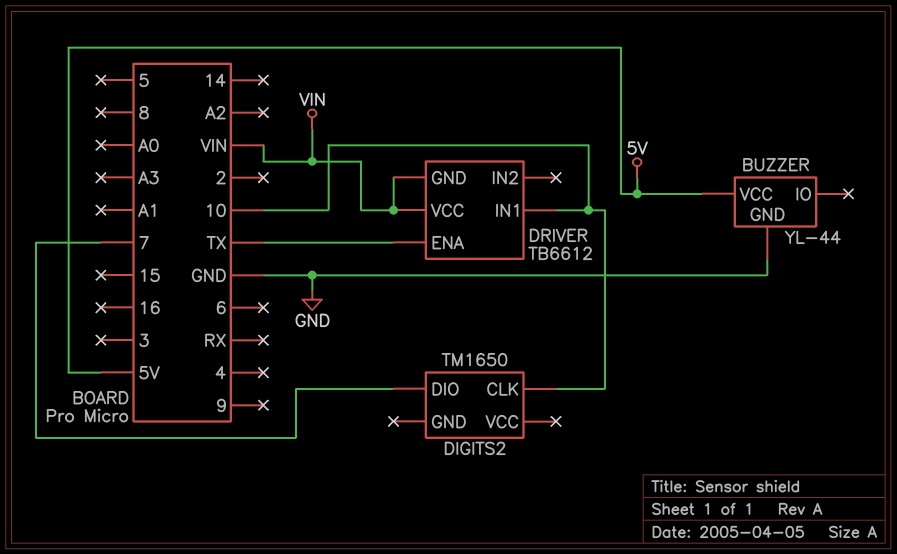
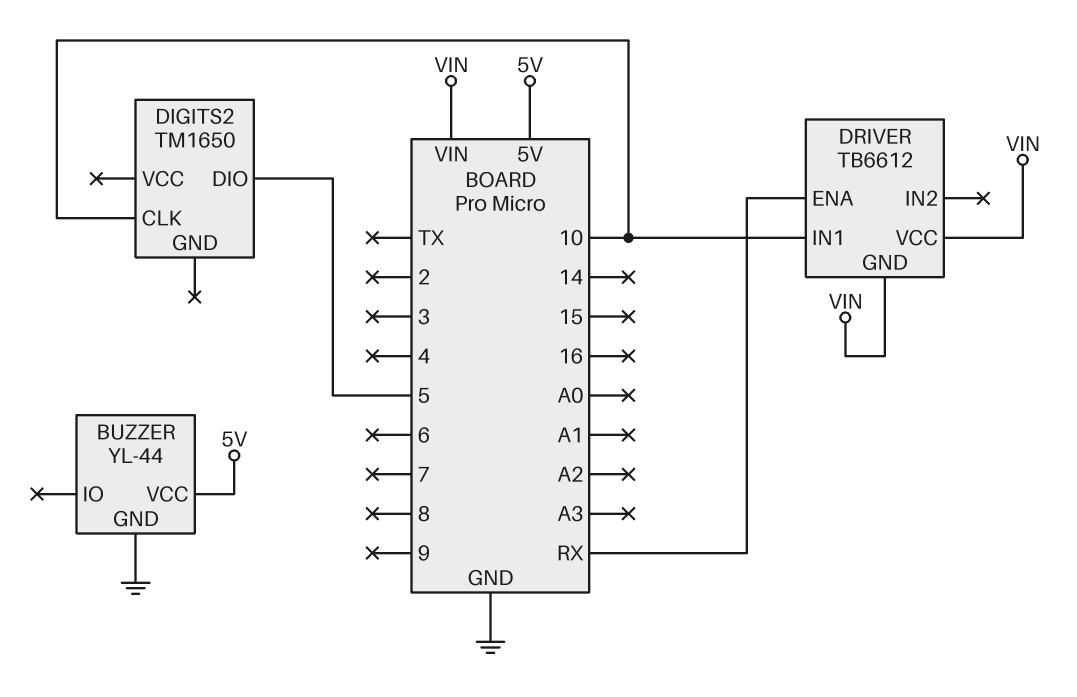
DIGITS2 pin DIO: 7 -> 5
DRIVER pin ENA: TX -> RX

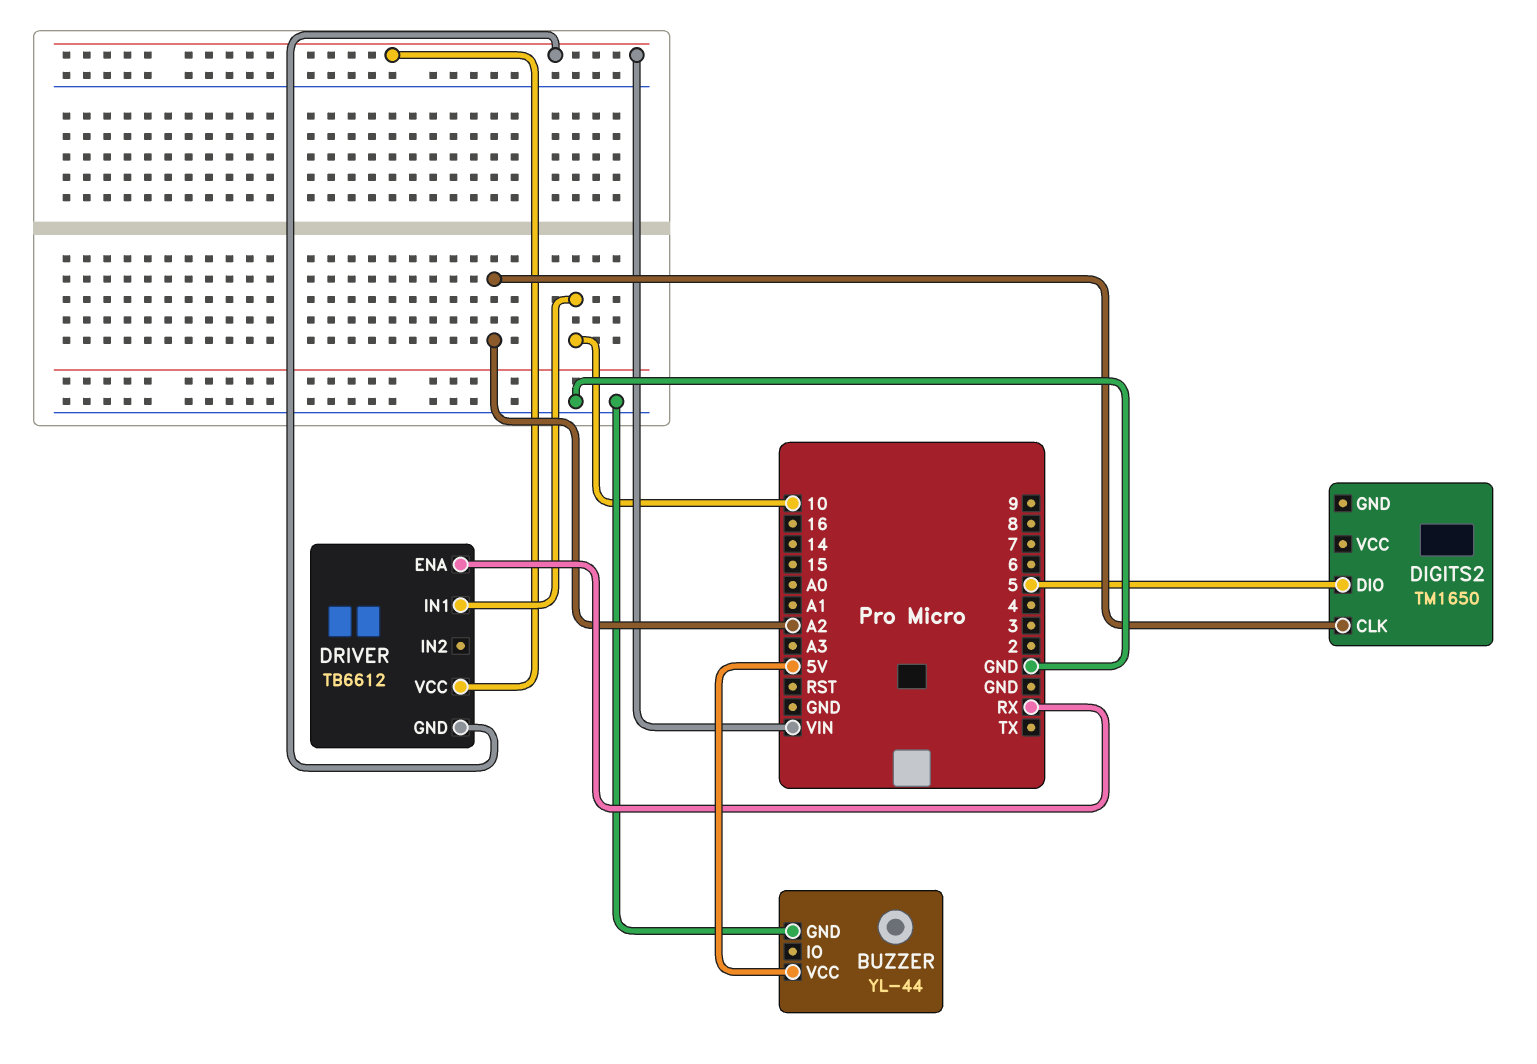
DIGITS2 pin CLK: 10 -> A2

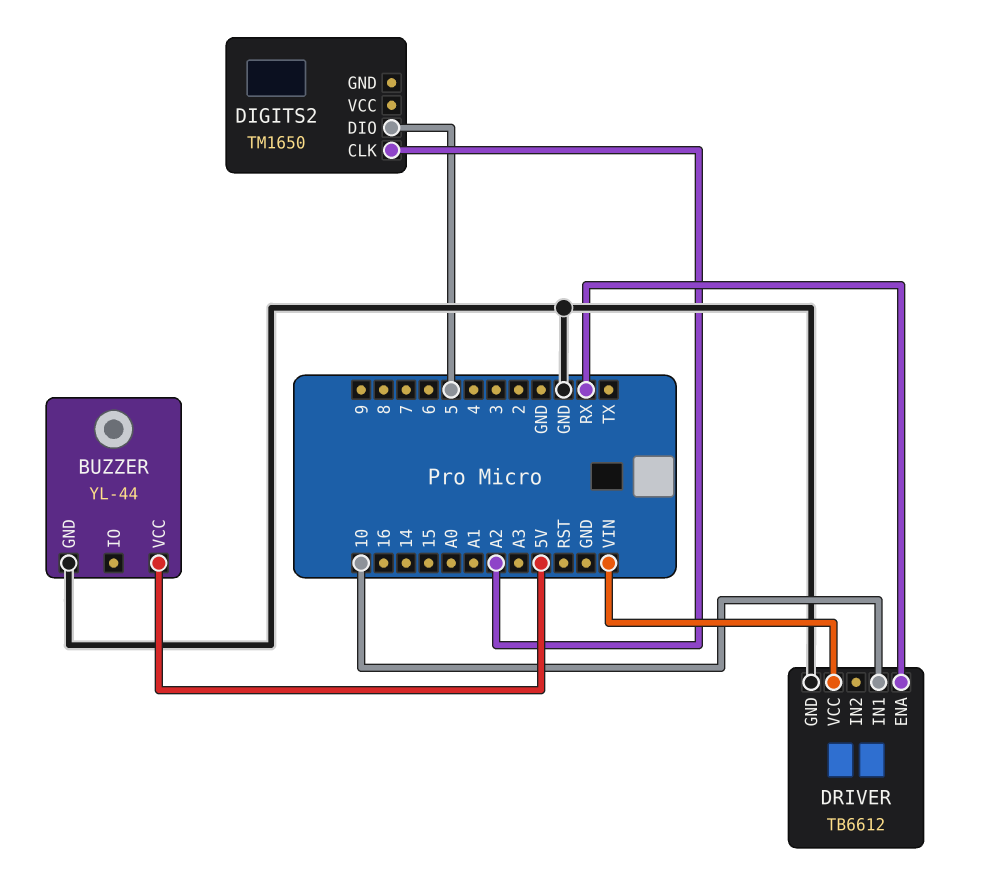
DRIVER pin GND: VIN -> GND

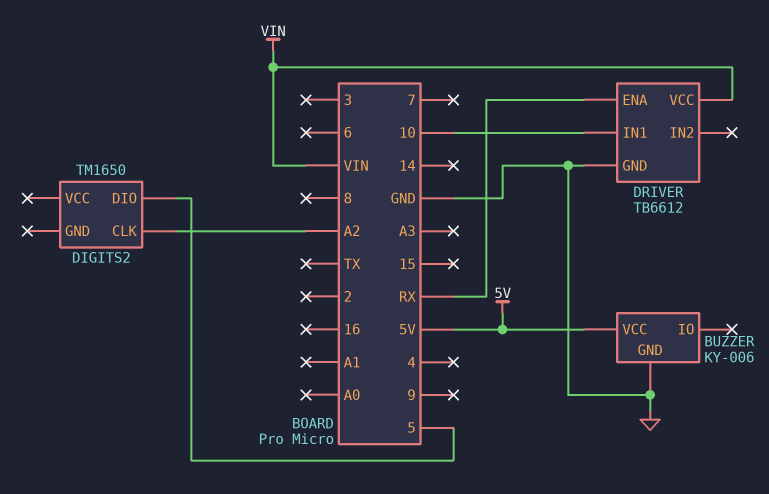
BUZZER: YL-44 -> KY-006

